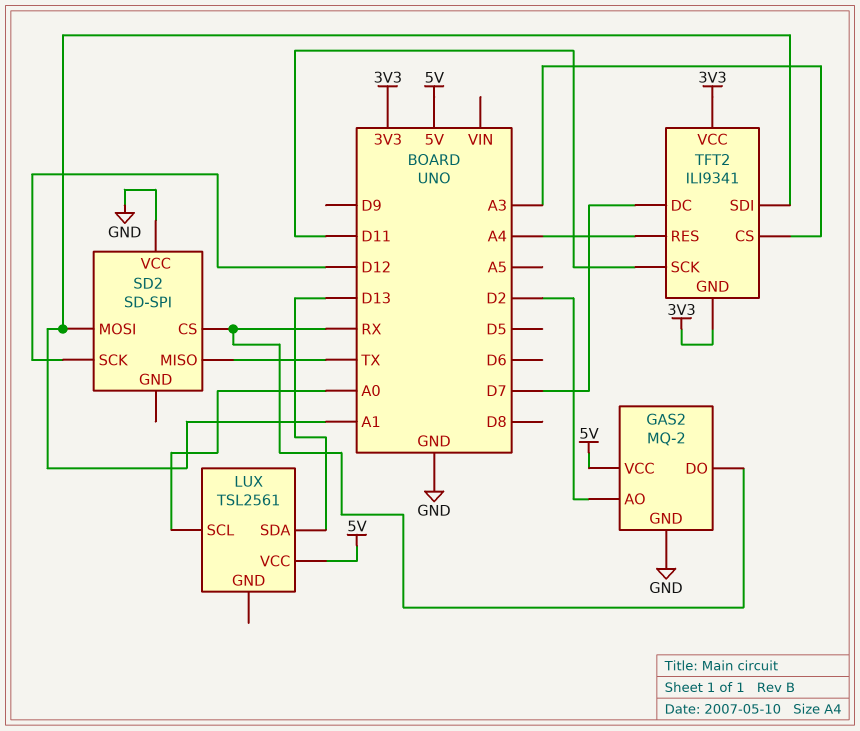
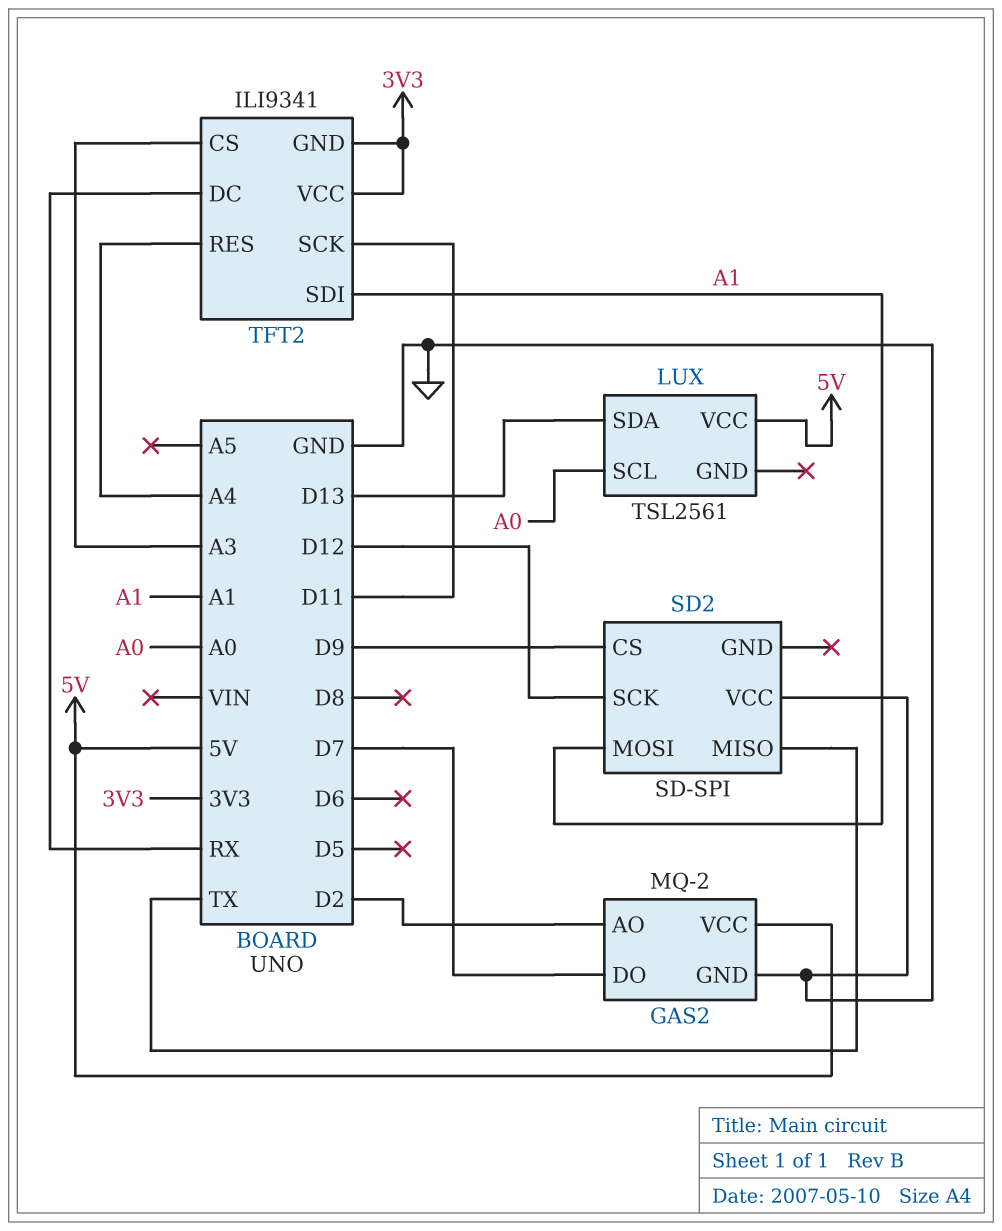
GAS2 pin DO: RX -> D7
SD2 pin CS: RX -> D9
TFT2 pin DC: D7 -> RX

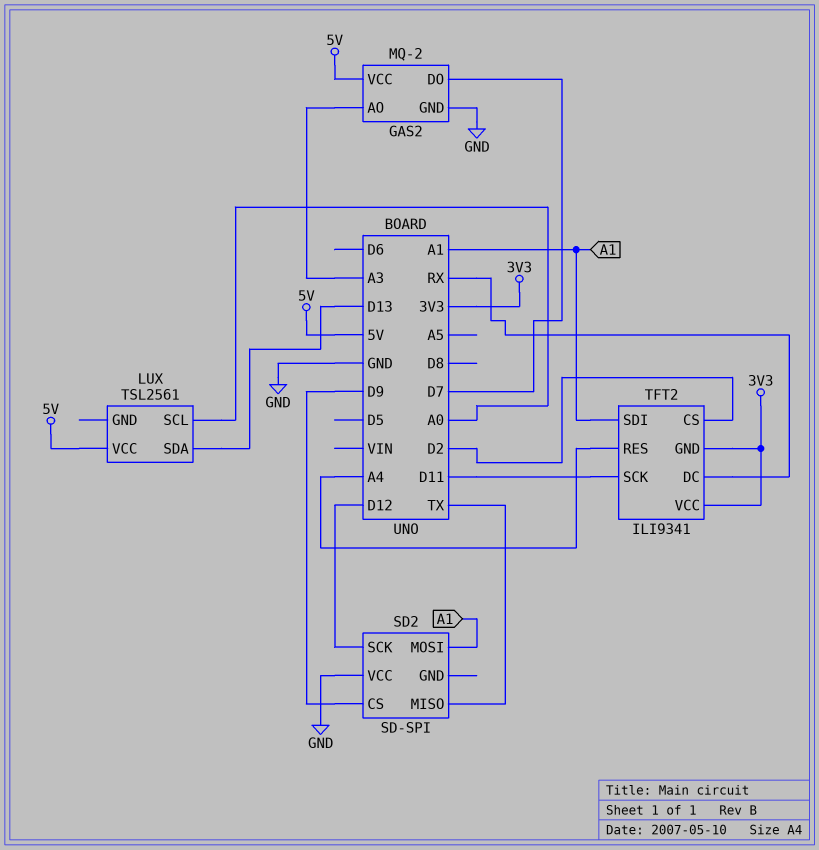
GAS2 pin AO: D2 -> A3
TFT2 pin CS: A3 -> D2

